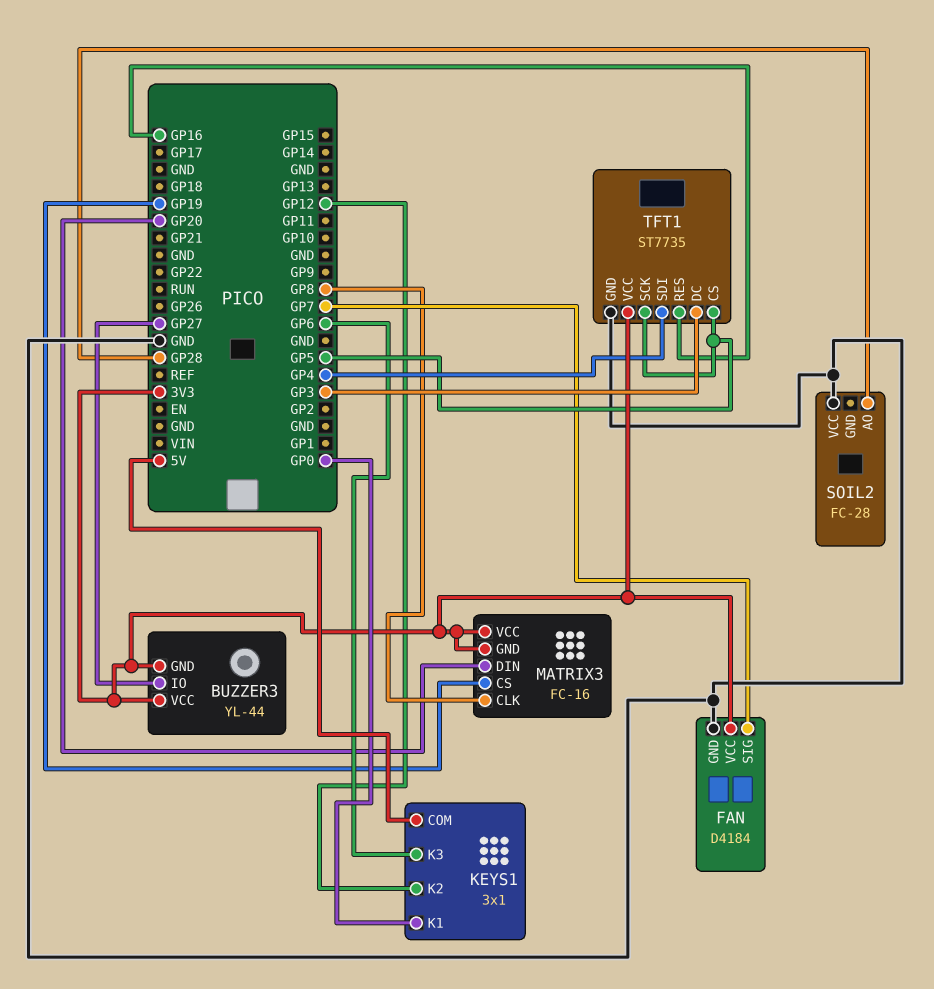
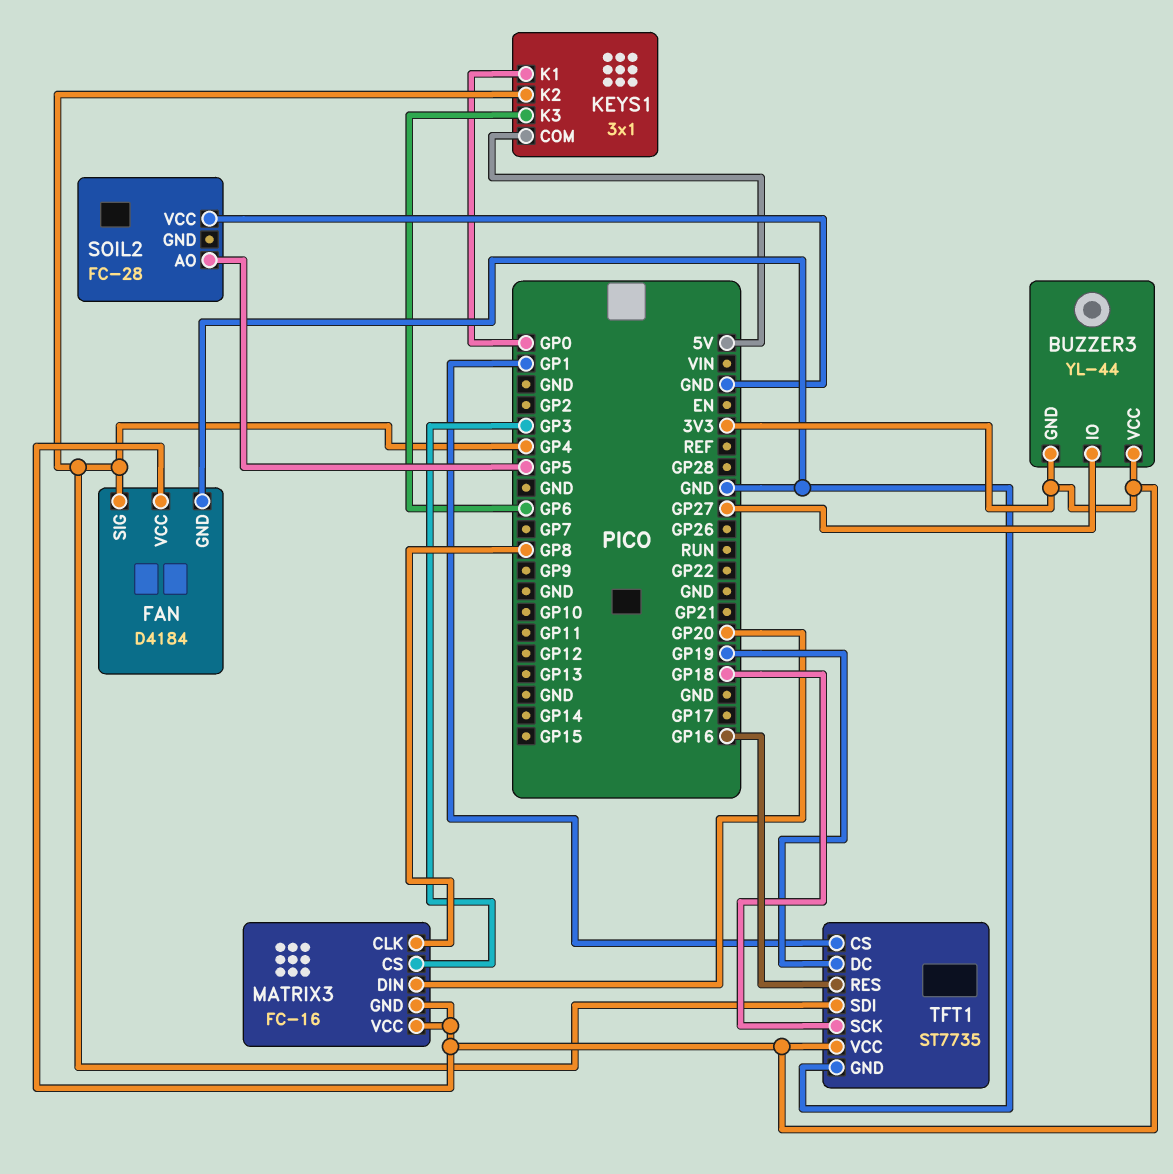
FAN pin SIG: GP7 -> GP4
KEYS1 pin K2: GP12 -> GP4
MATRIX3 pin CS: GP19 -> GP3
SOIL2 pin AO: GP28 -> GP5
TFT1 pin CS: GP5 -> GP1
TFT1 pin DC: GP3 -> GP19
TFT1 pin SCK: GP5 -> GP18

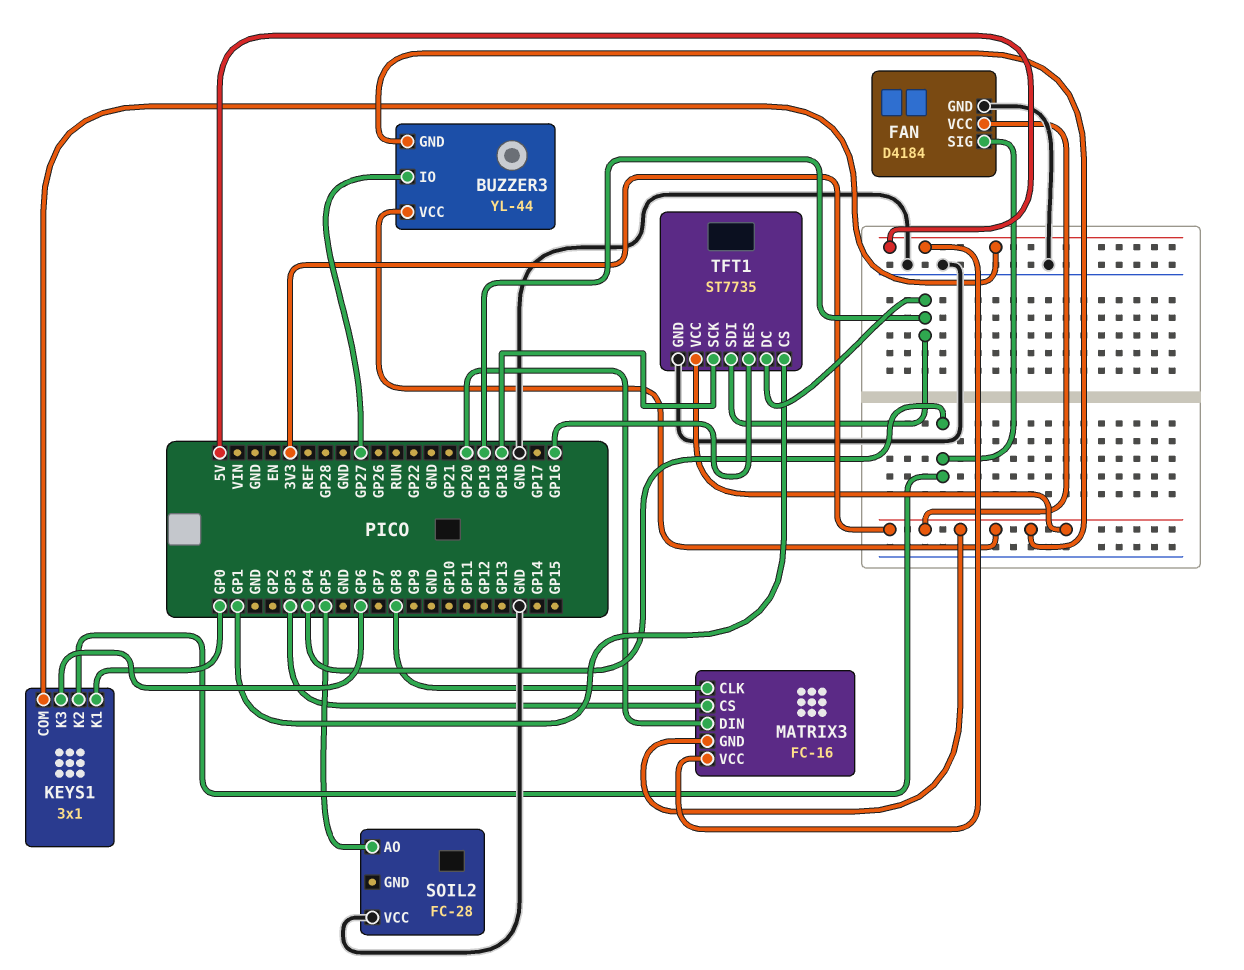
MATRIX3 pin VCC: 3V3 -> 5V
TFT1 pin SDI: GP4 -> GP19

